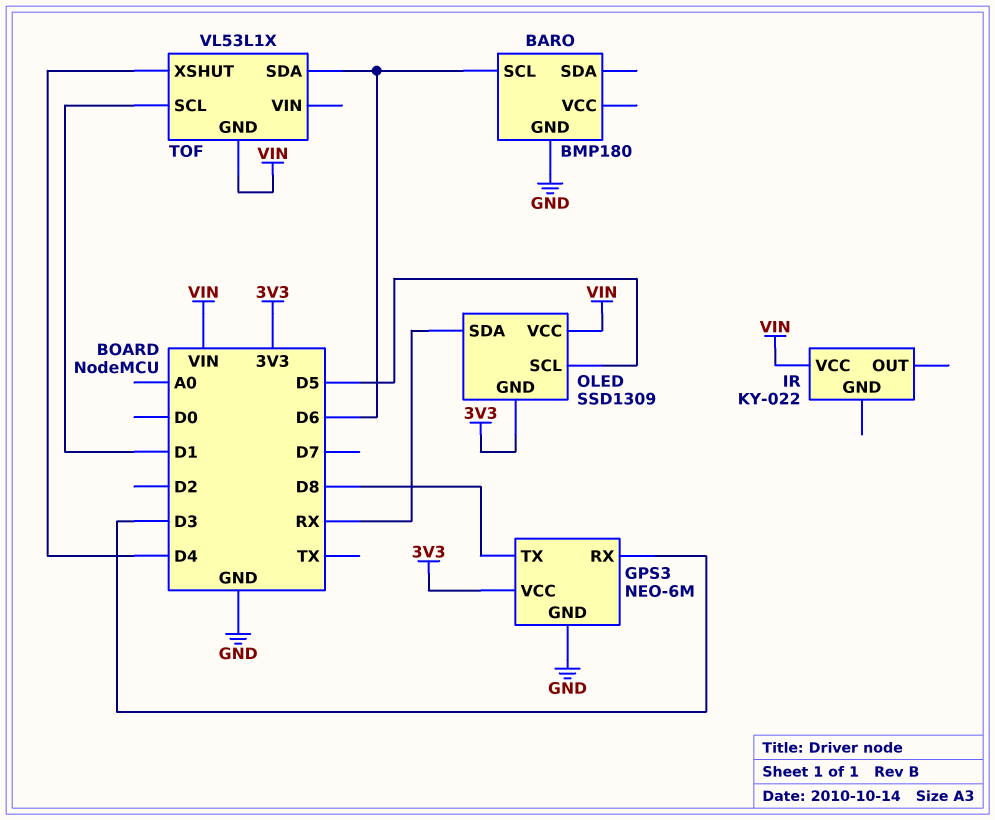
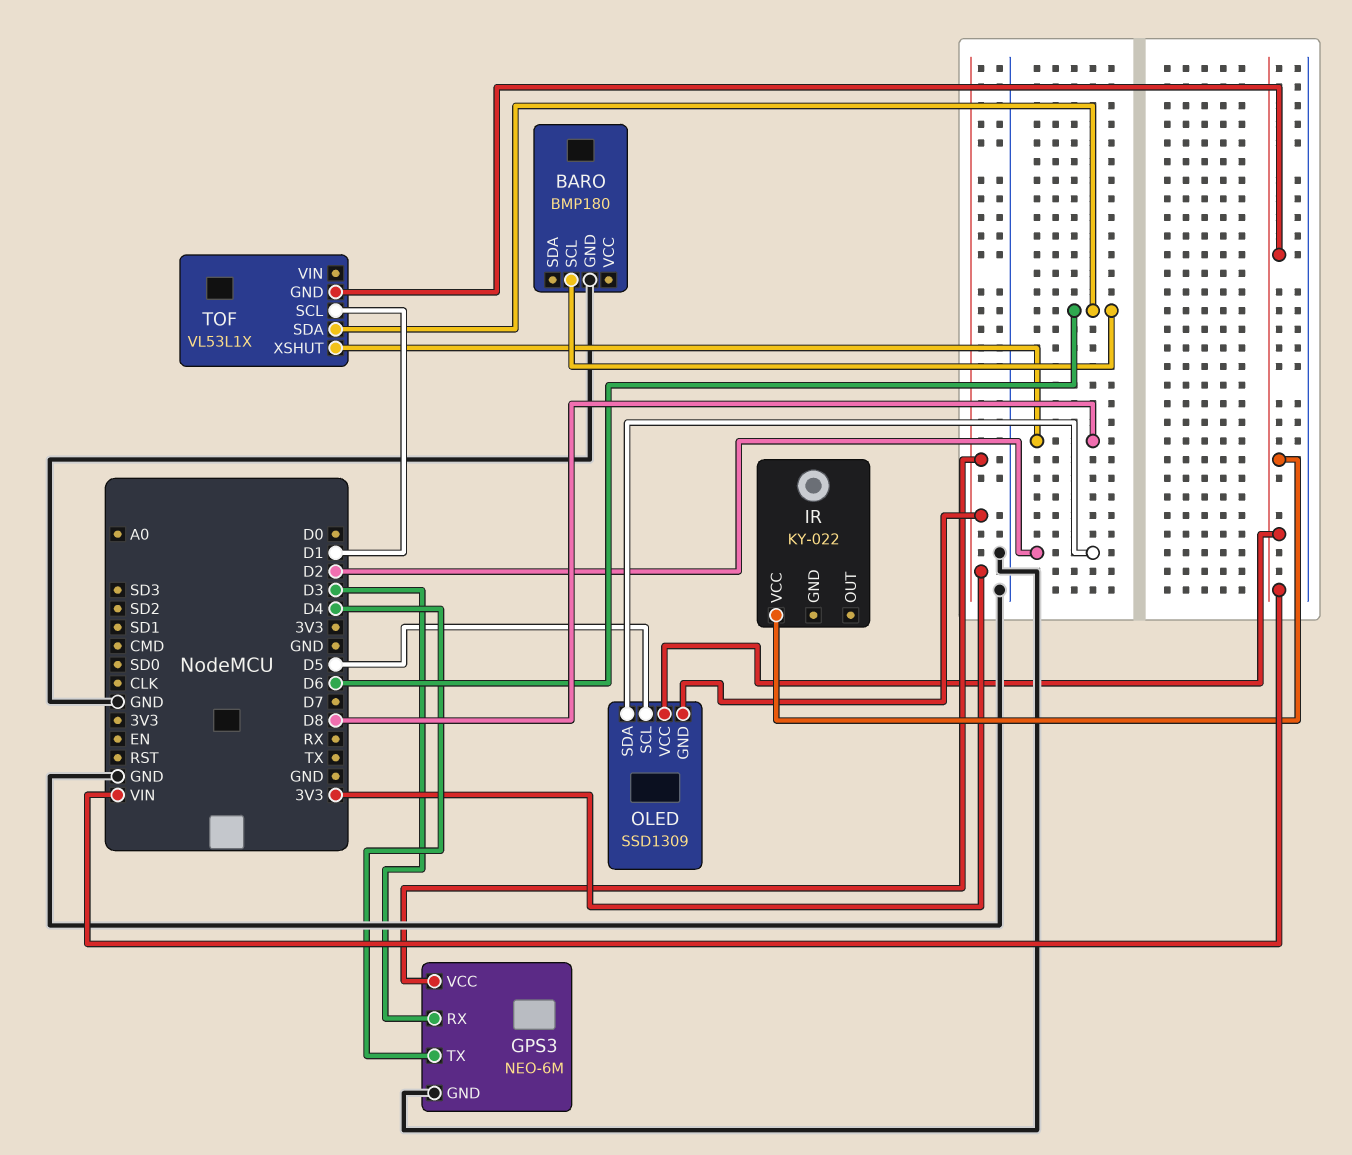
GPS3 pin TX: D8 -> D4
OLED pin SDA: RX -> D2
TOF pin XSHUT: D4 -> D8

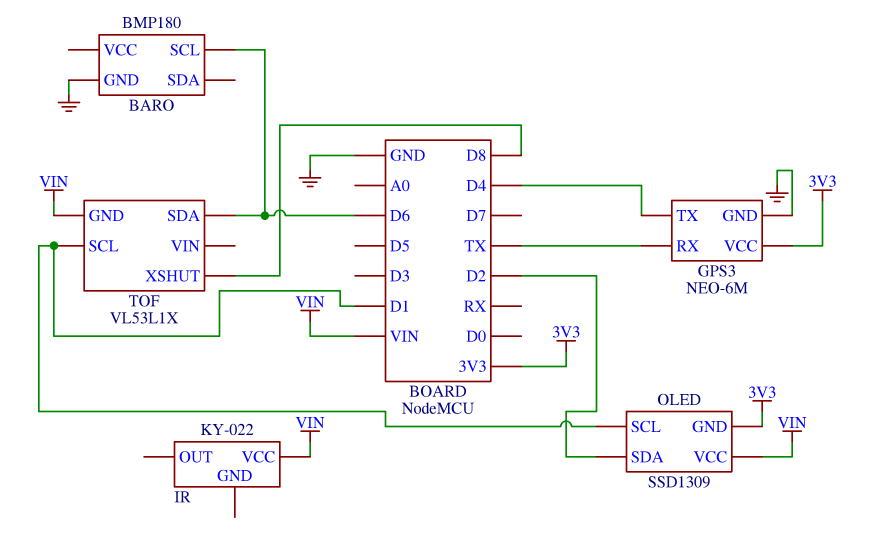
GPS3 pin RX: D3 -> TX
OLED pin SCL: D5 -> D1

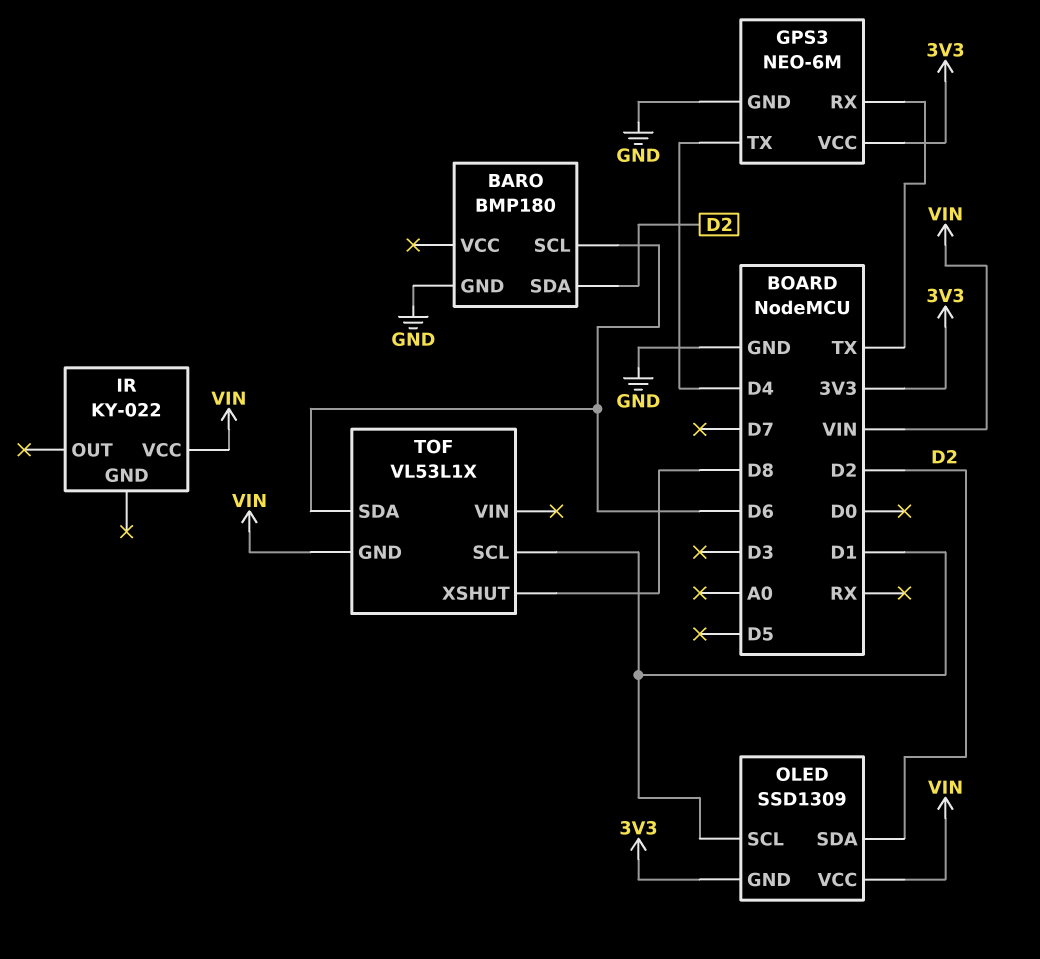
BARO pin SDA: none -> D2

